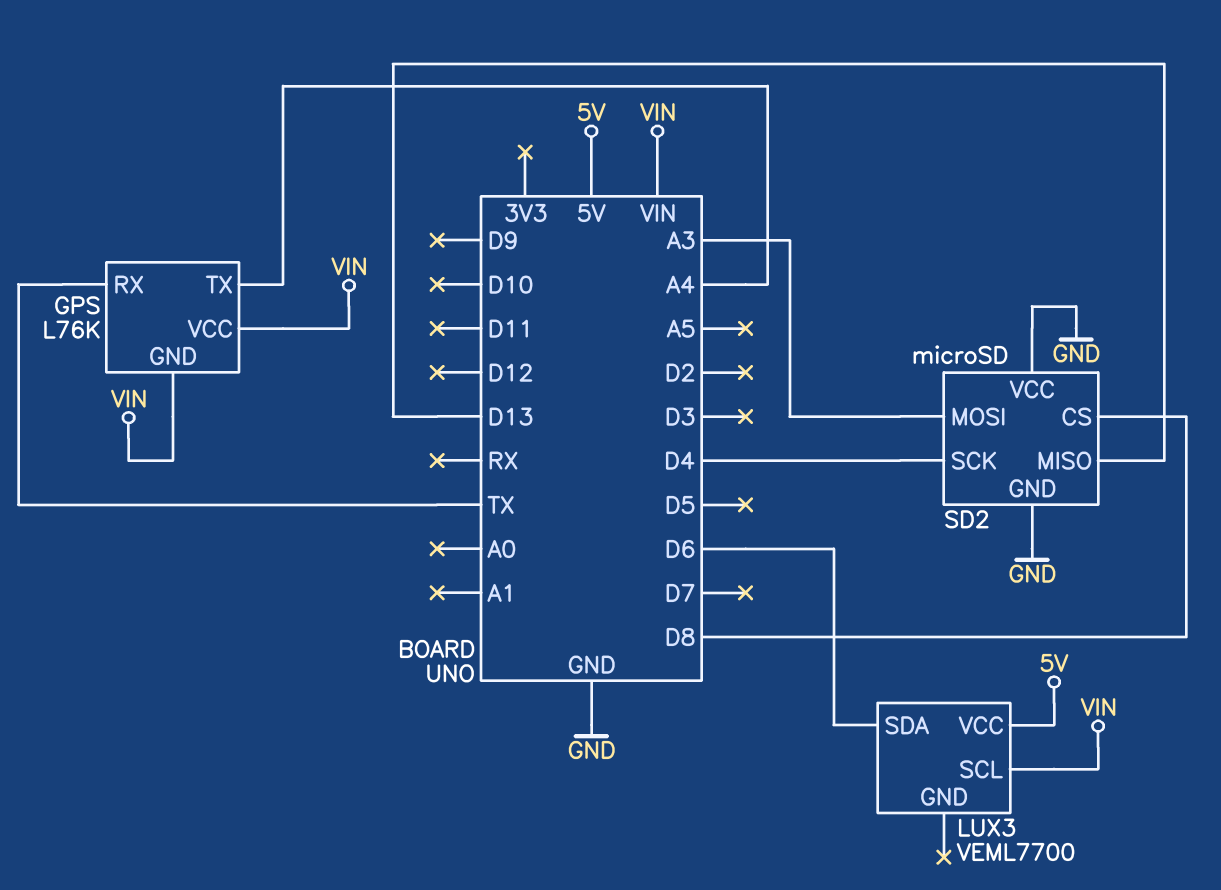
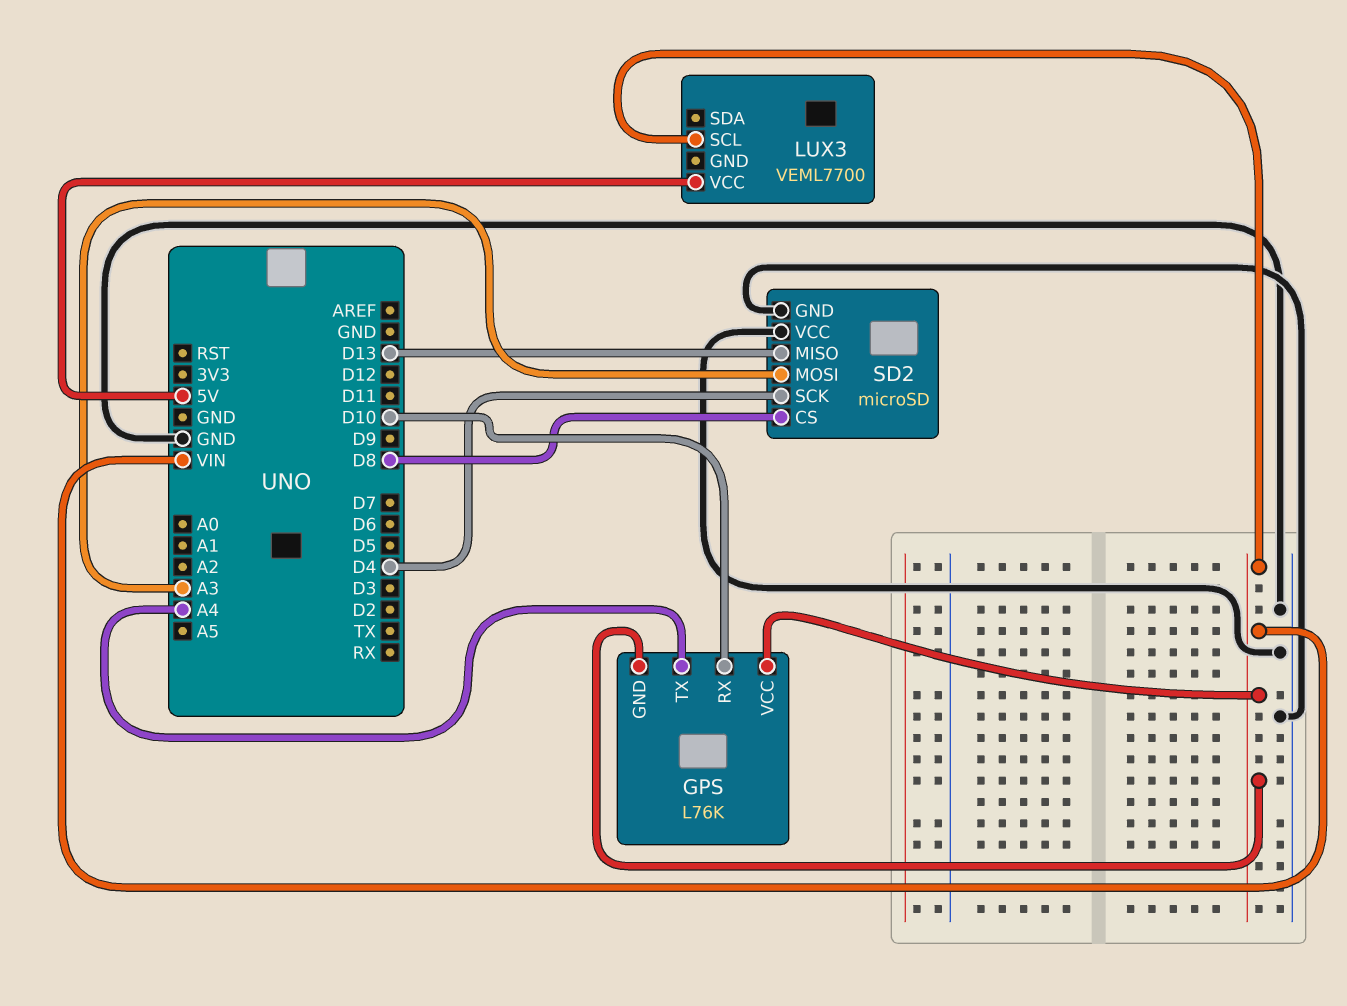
GPS pin RX: TX -> D10
LUX3 pin SDA: D6 -> none

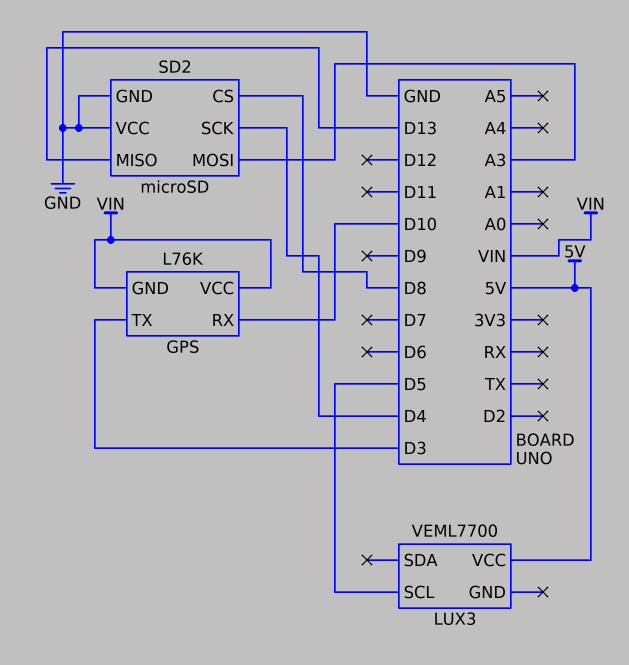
GPS pin TX: A4 -> D3
LUX3 pin SCL: VIN -> D5

